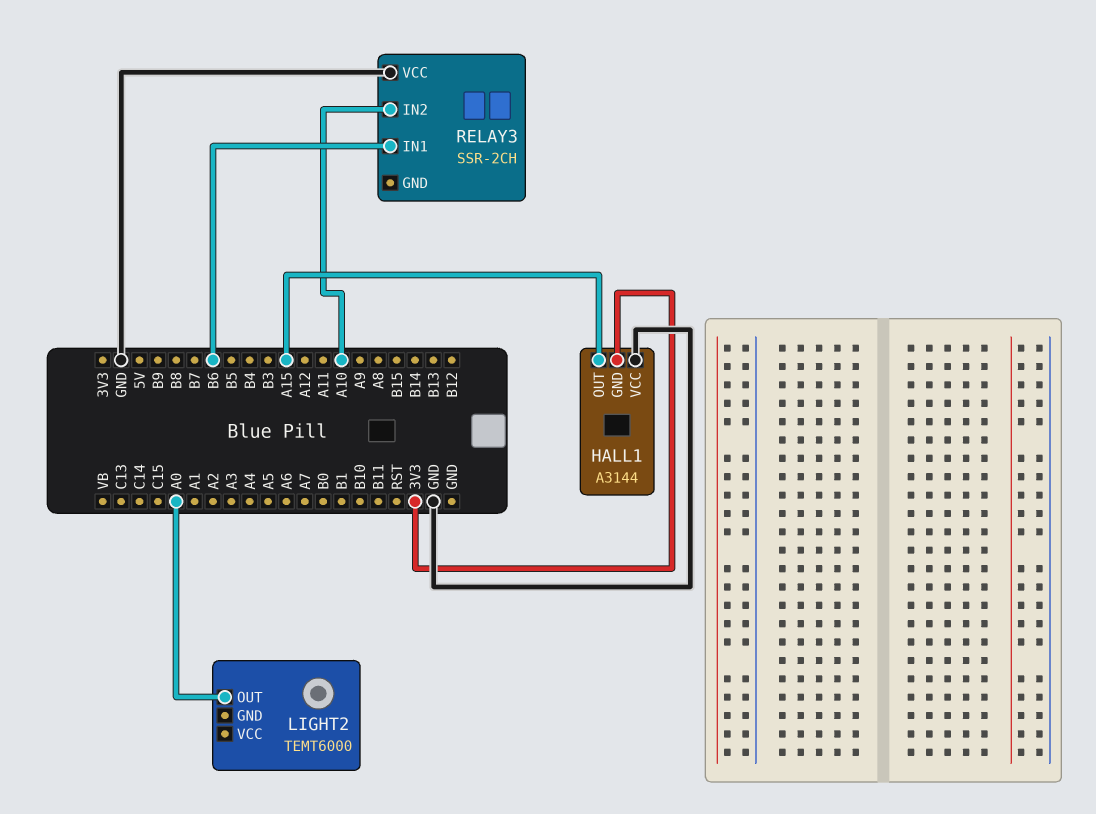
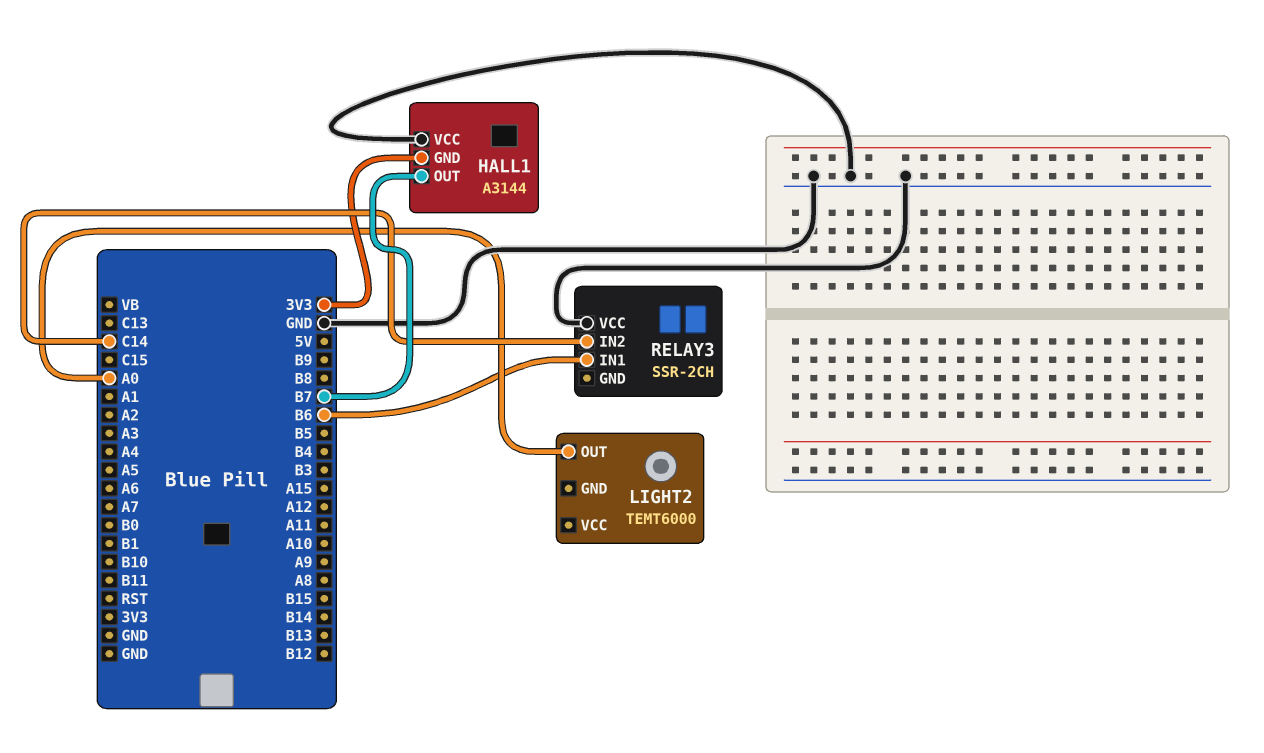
HALL1 pin OUT: A15 -> B7
RELAY3 pin IN2: A10 -> C14

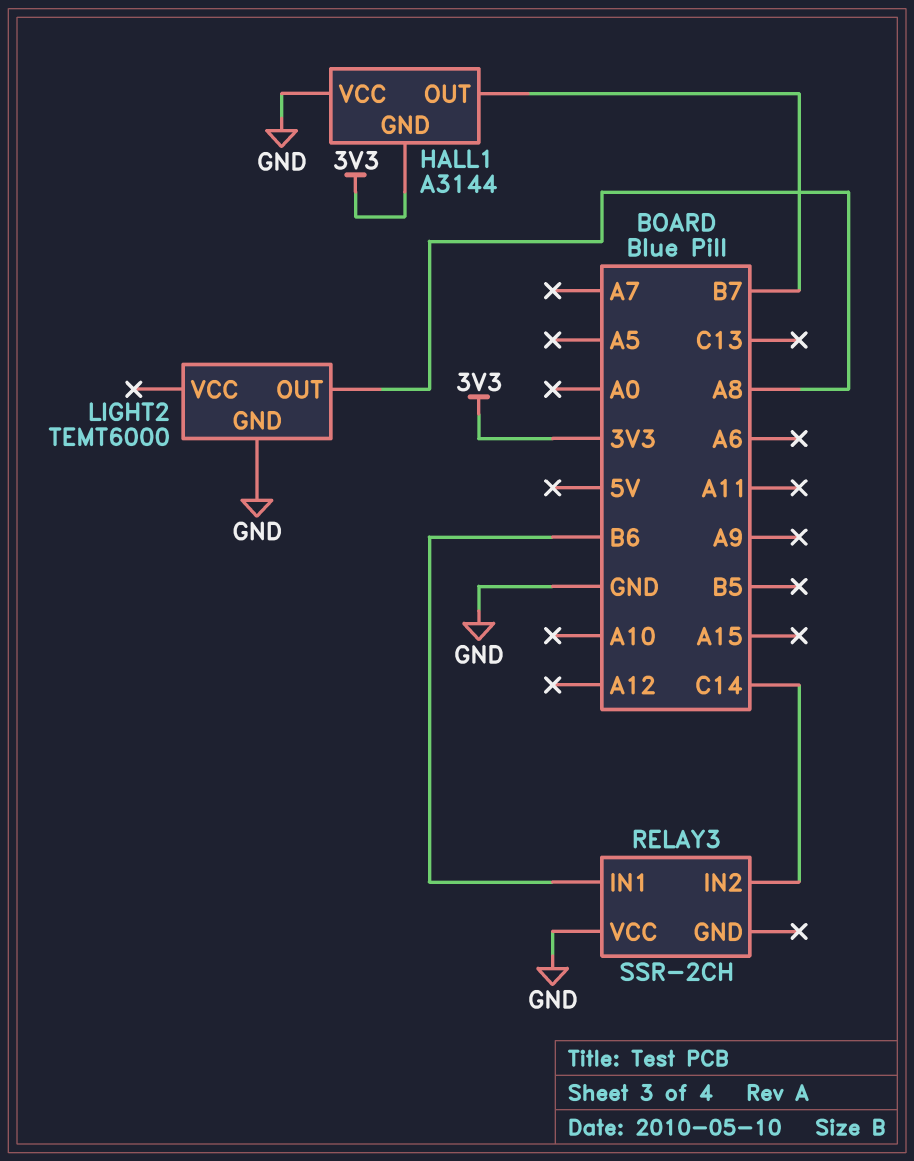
LIGHT2 pin GND: none -> GND
LIGHT2 pin OUT: A0 -> A8

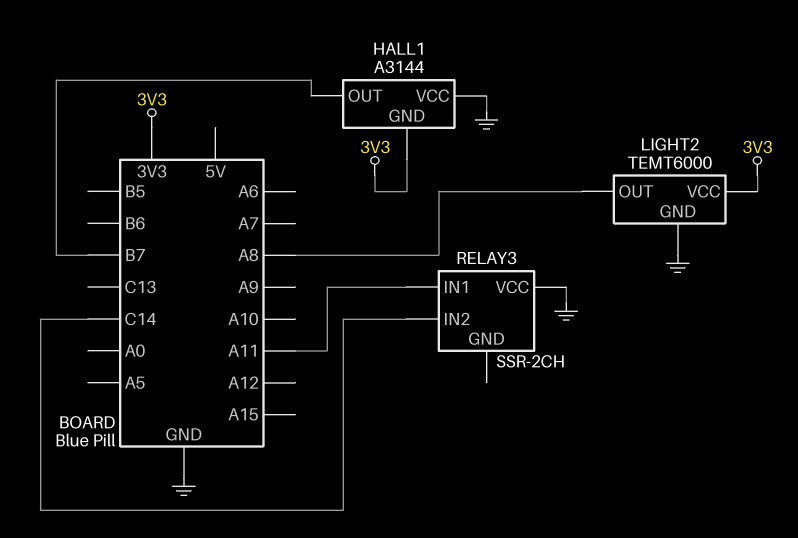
LIGHT2 pin VCC: none -> 3V3
RELAY3 pin IN1: B6 -> A11

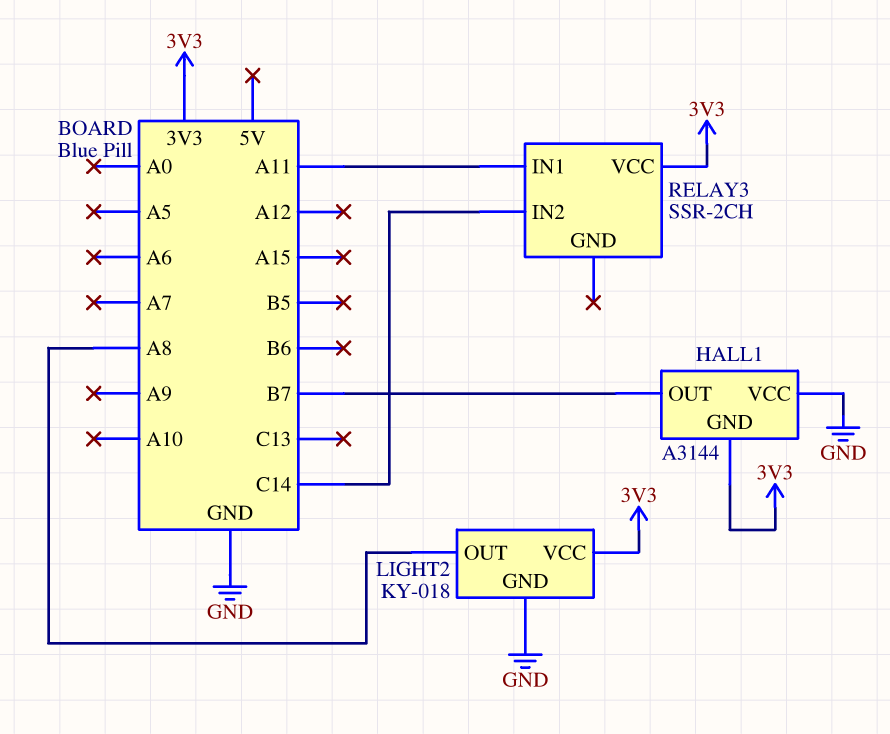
LIGHT2: TEMT6000 -> KY-018
RELAY3 pin VCC: GND -> 3V3

